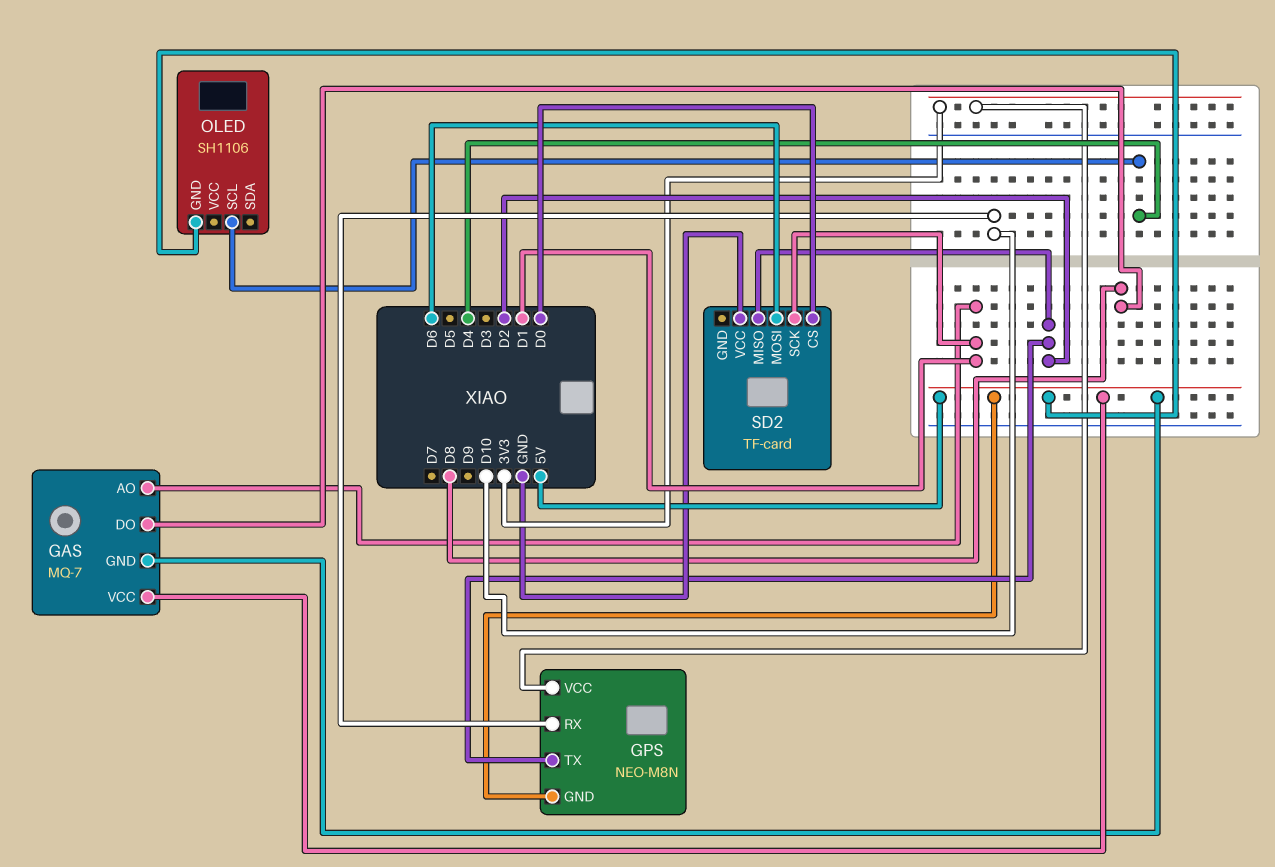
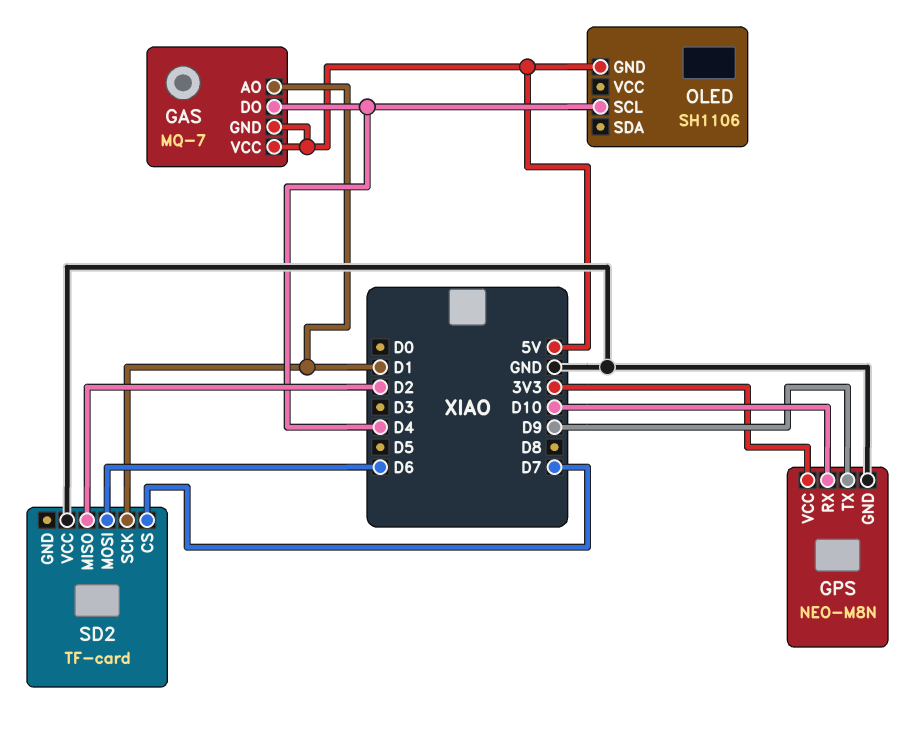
GAS pin DO: D8 -> D4
GPS pin GND: 5V -> GND
GPS pin TX: D2 -> D9
SD2 pin CS: D0 -> D7

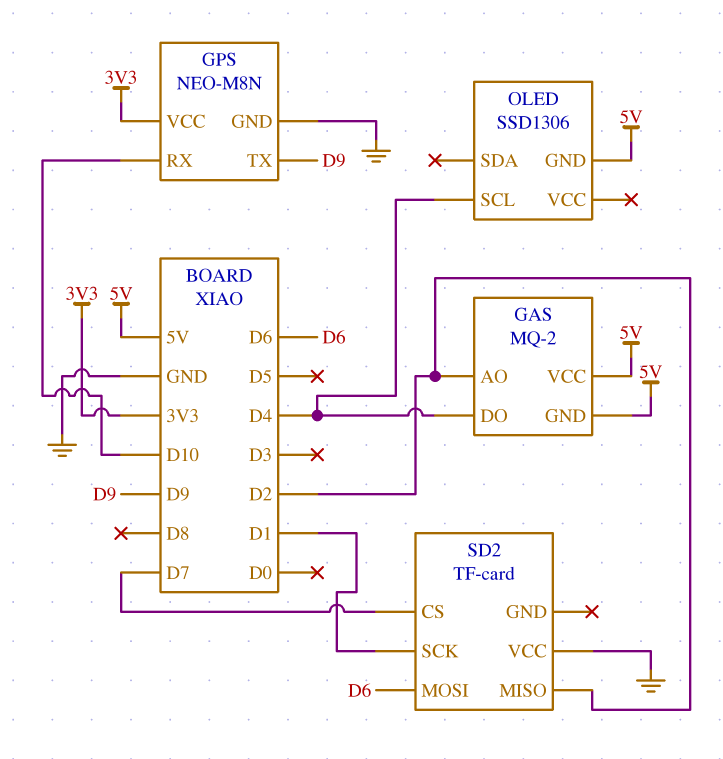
GAS: MQ-7 -> MQ-2
GAS pin AO: D1 -> D2
OLED: SH1106 -> SSD1306

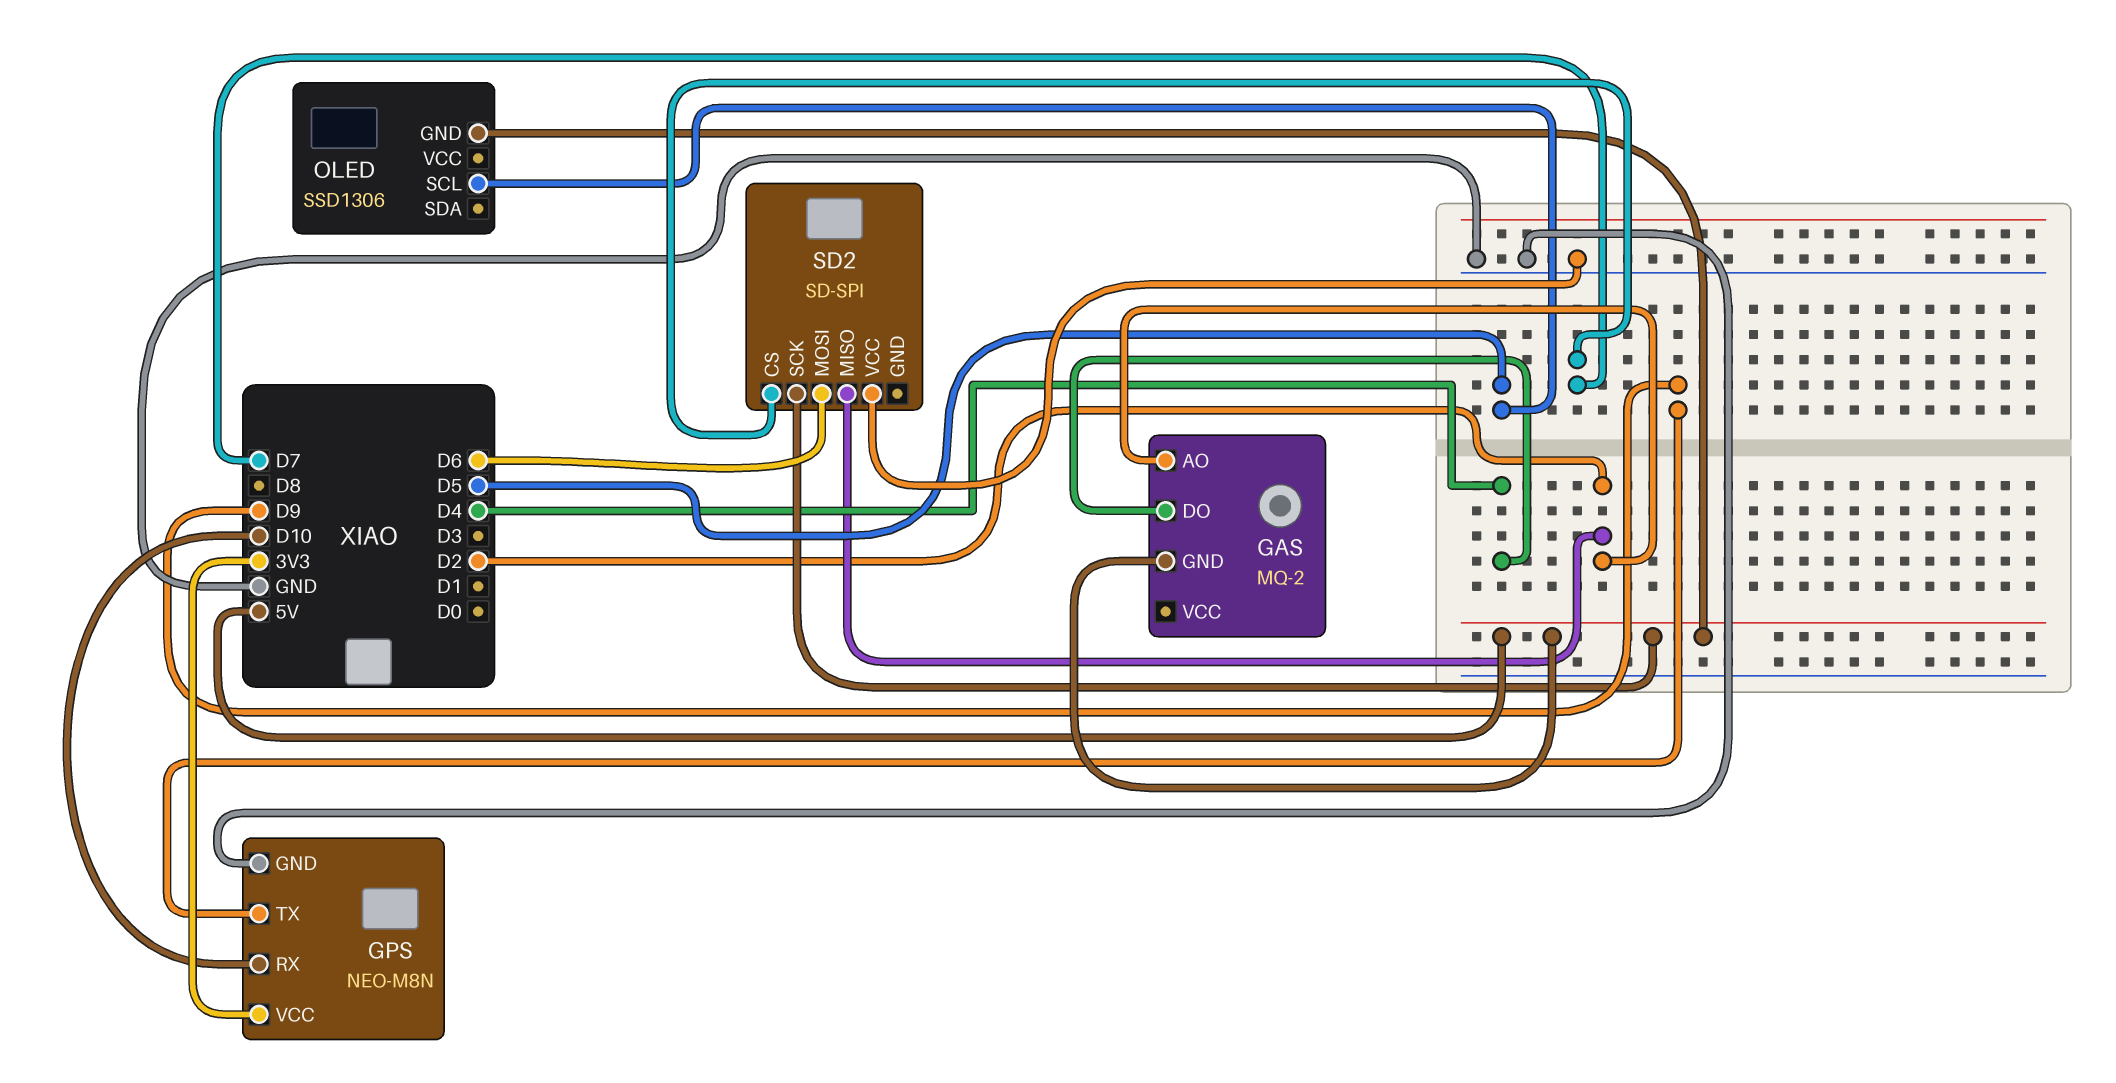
GAS pin VCC: 5V -> none
OLED pin SCL: D4 -> D5
SD2: TF-card -> SD-SPI
SD2 pin SCK: D1 -> 5V

